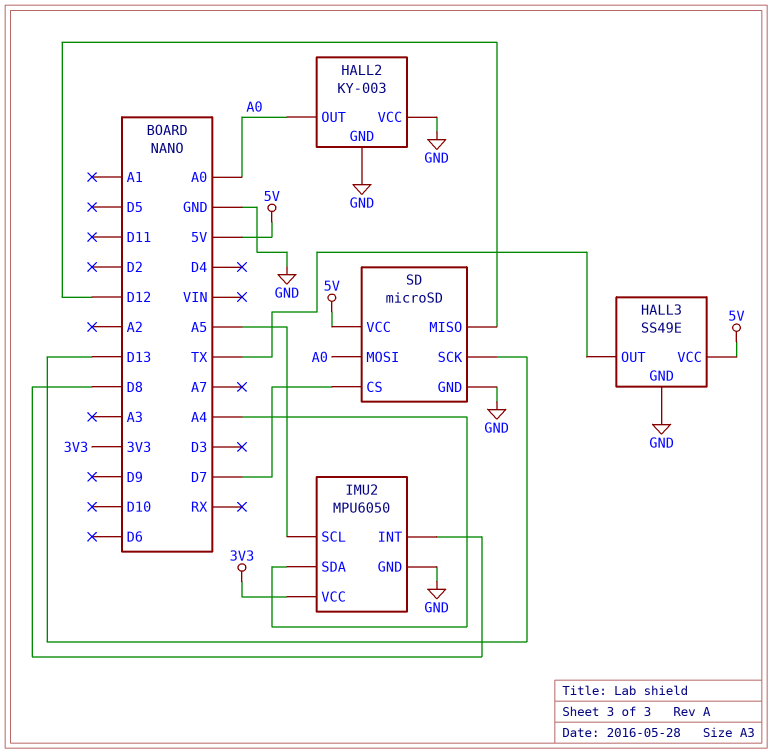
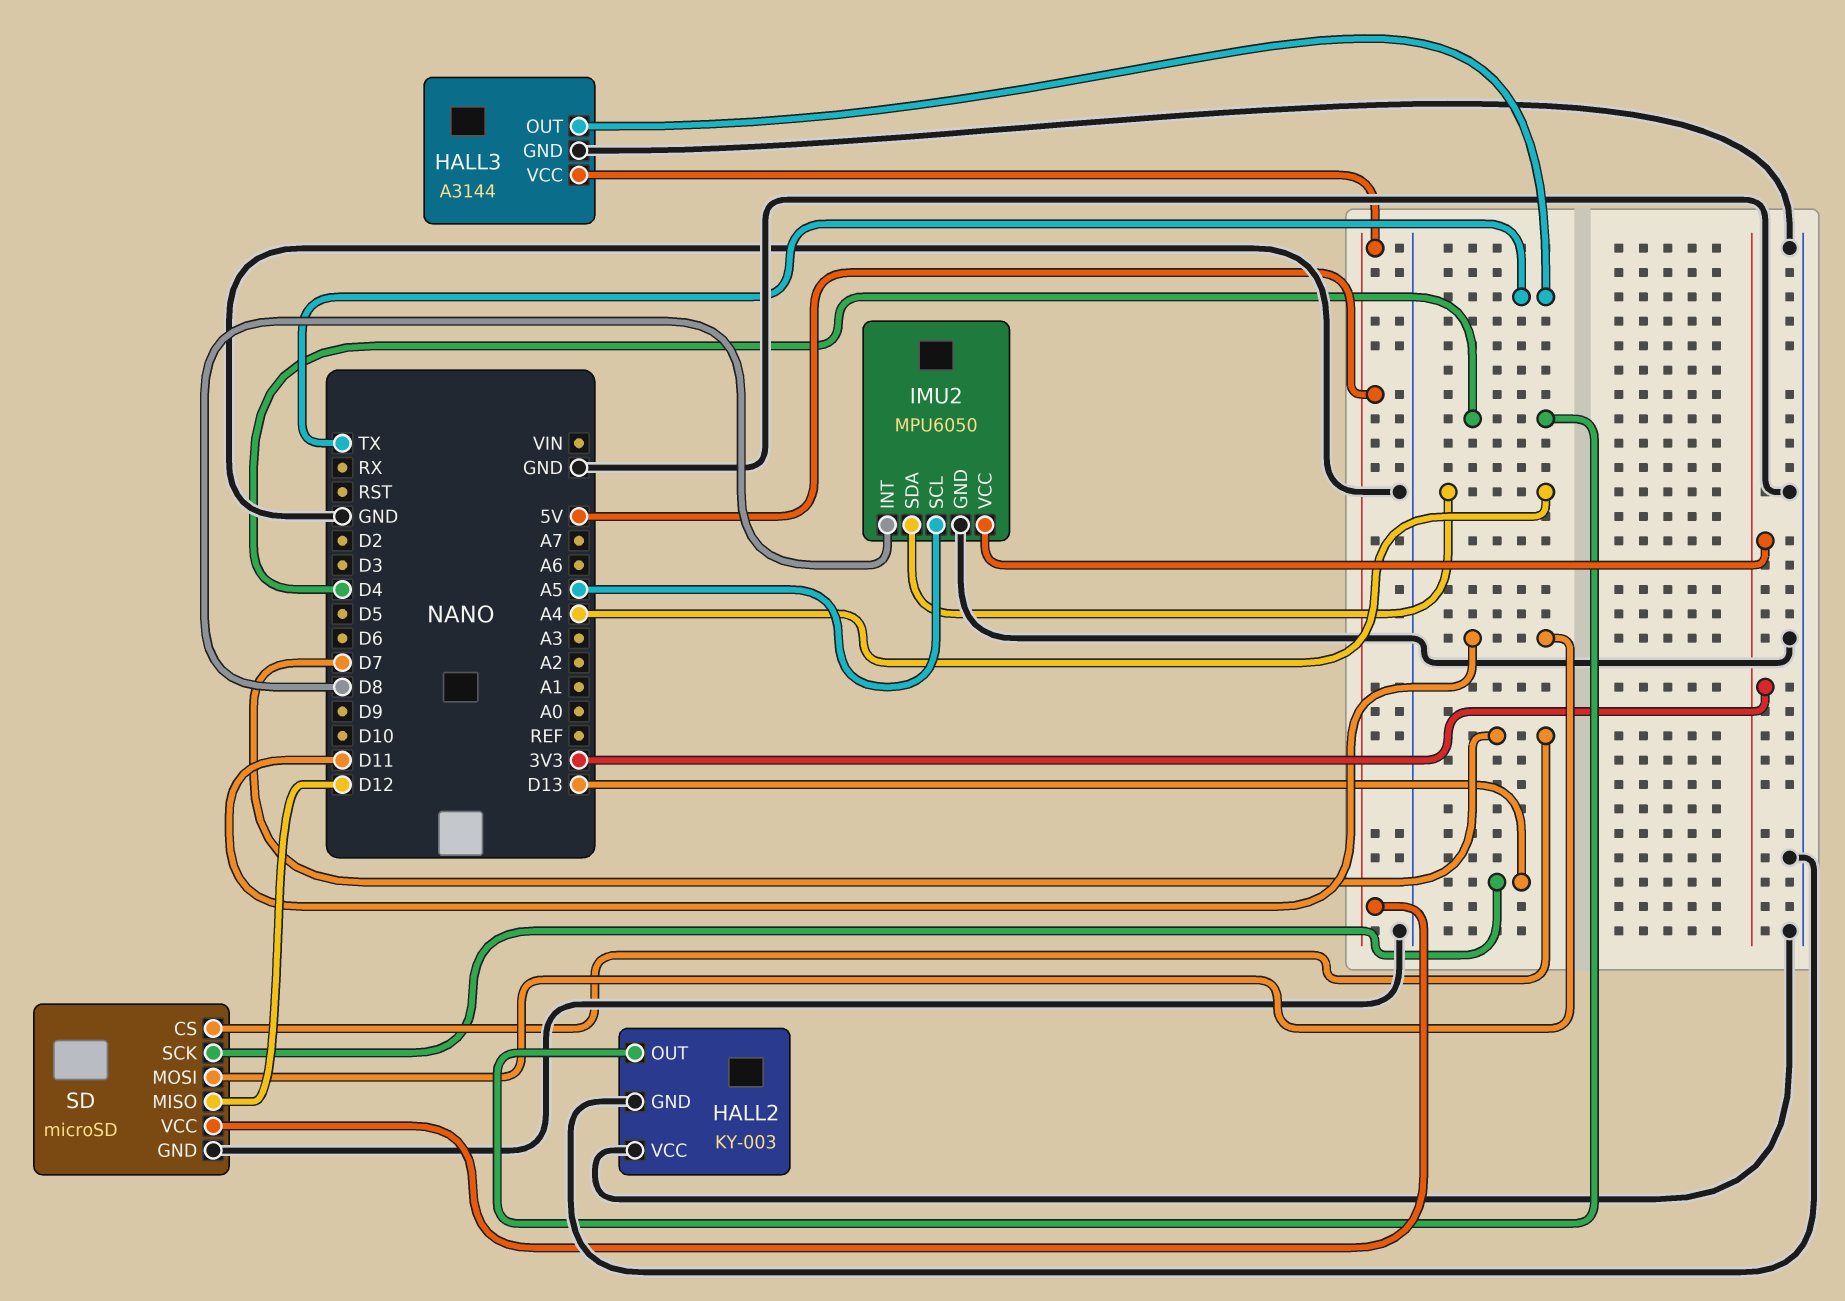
HALL2 pin OUT: A0 -> D4
HALL3: SS49E -> A3144
SD pin MOSI: A0 -> D11

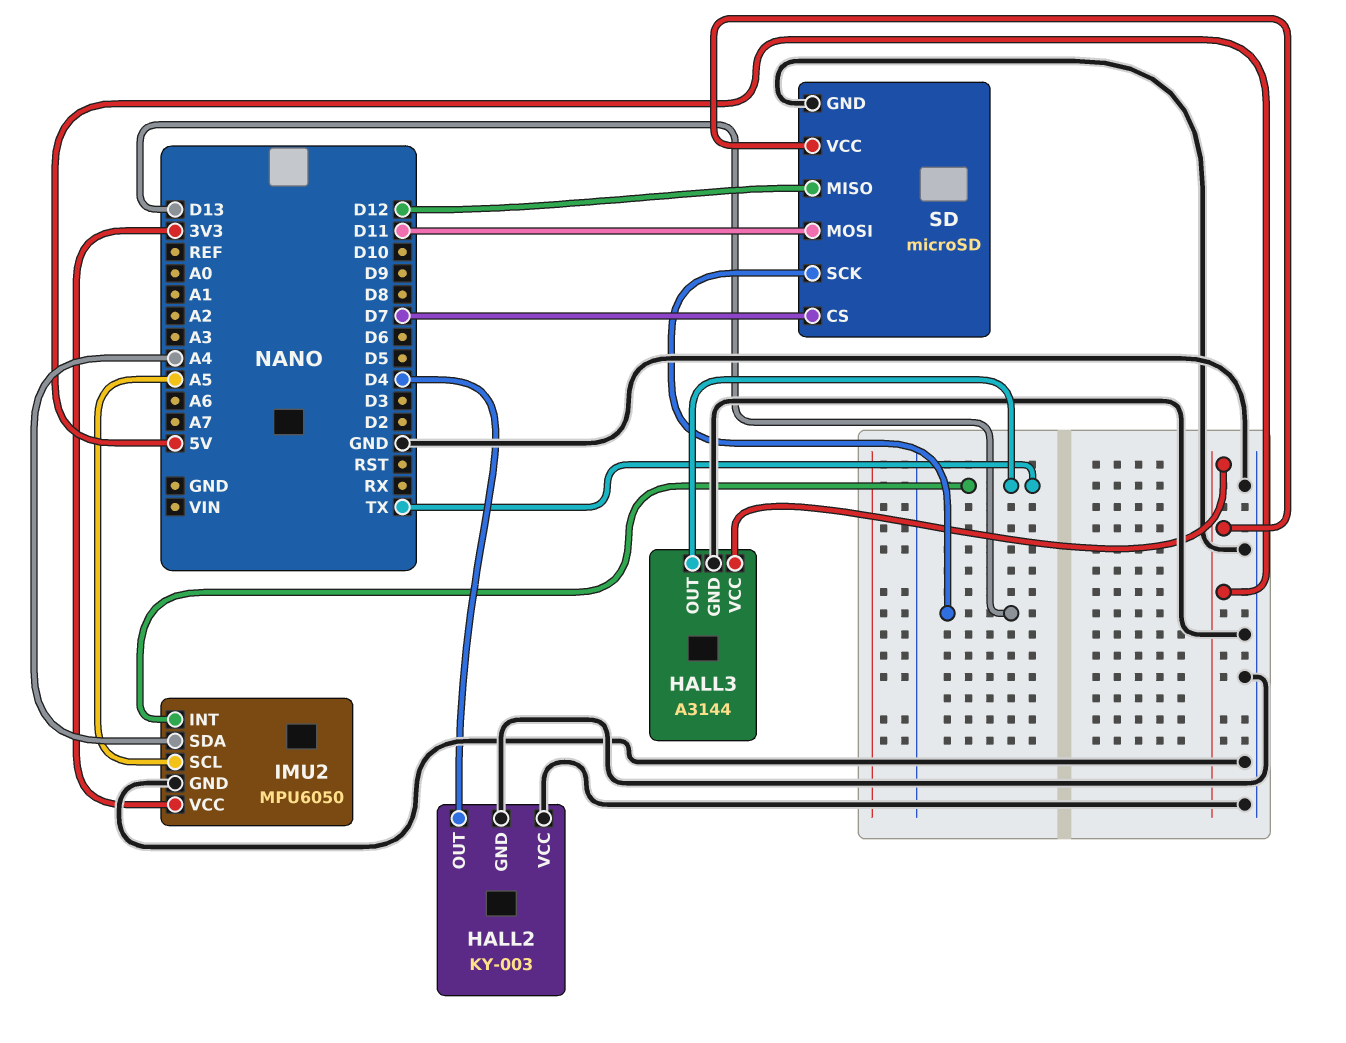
IMU2 pin INT: D8 -> TX

